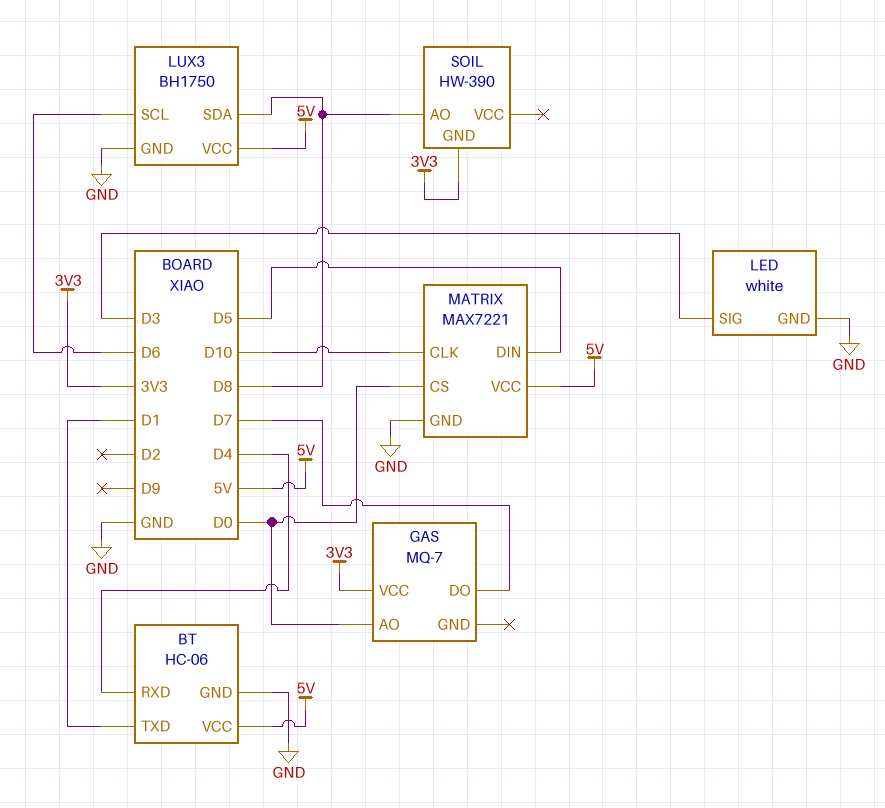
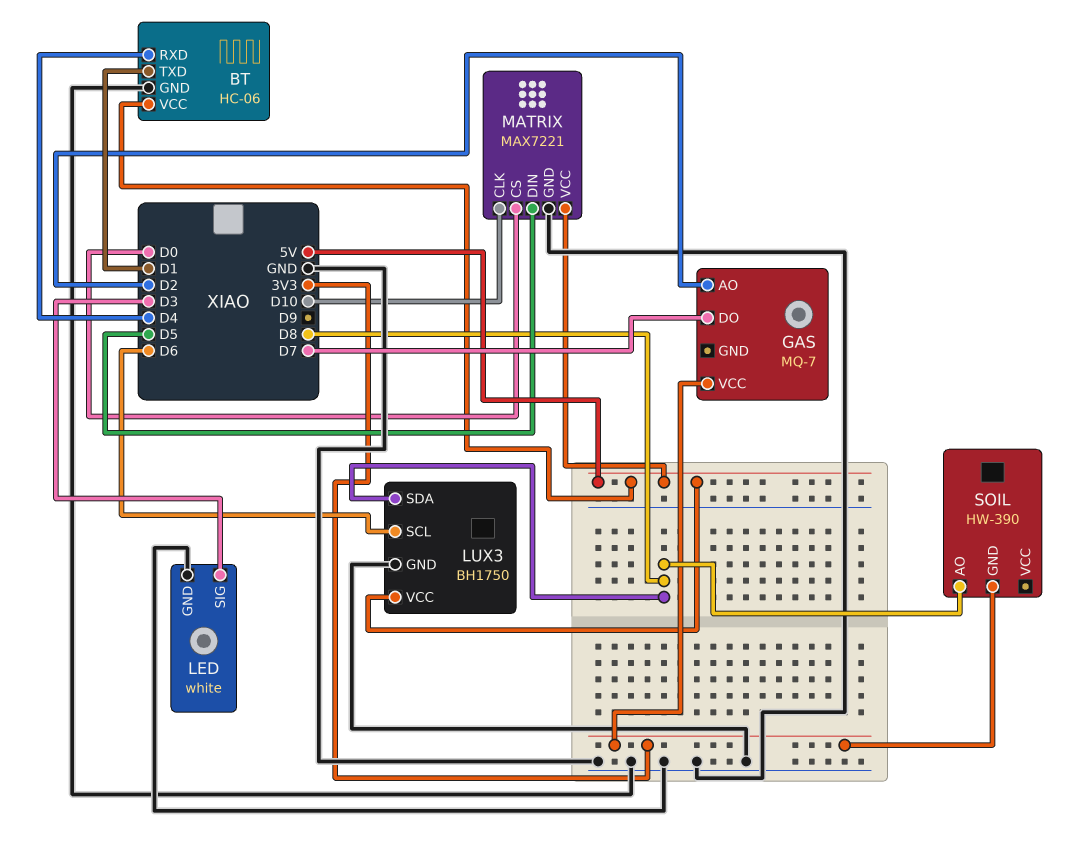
GAS pin AO: D0 -> D2

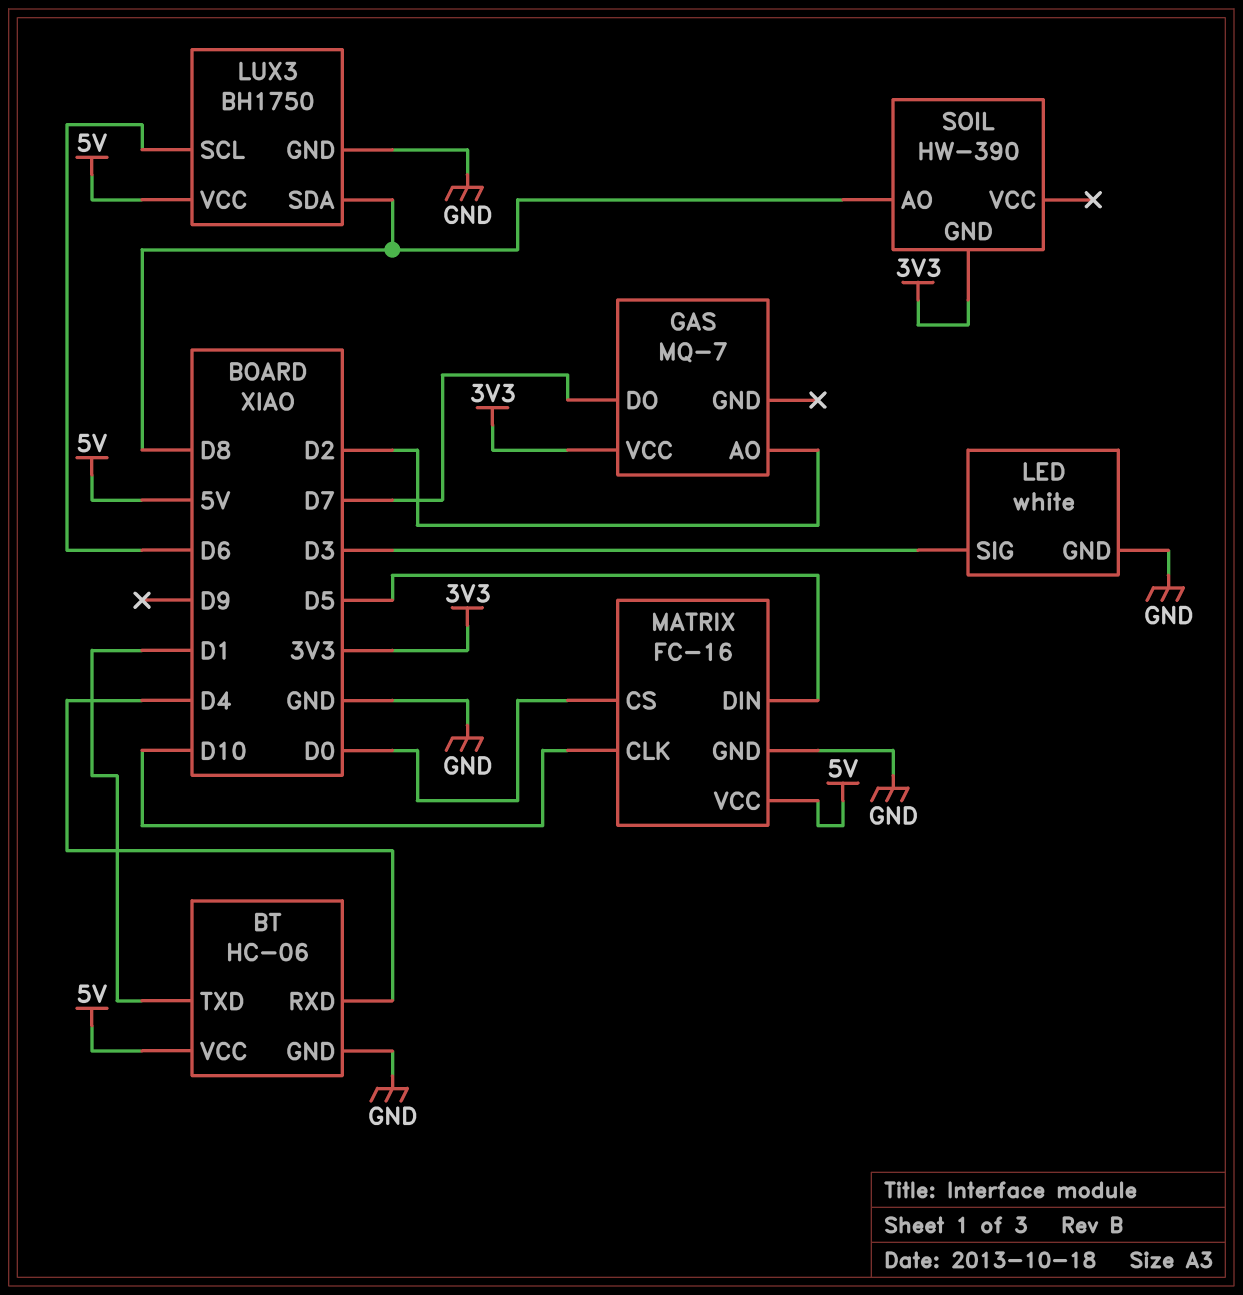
MATRIX: MAX7221 -> FC-16

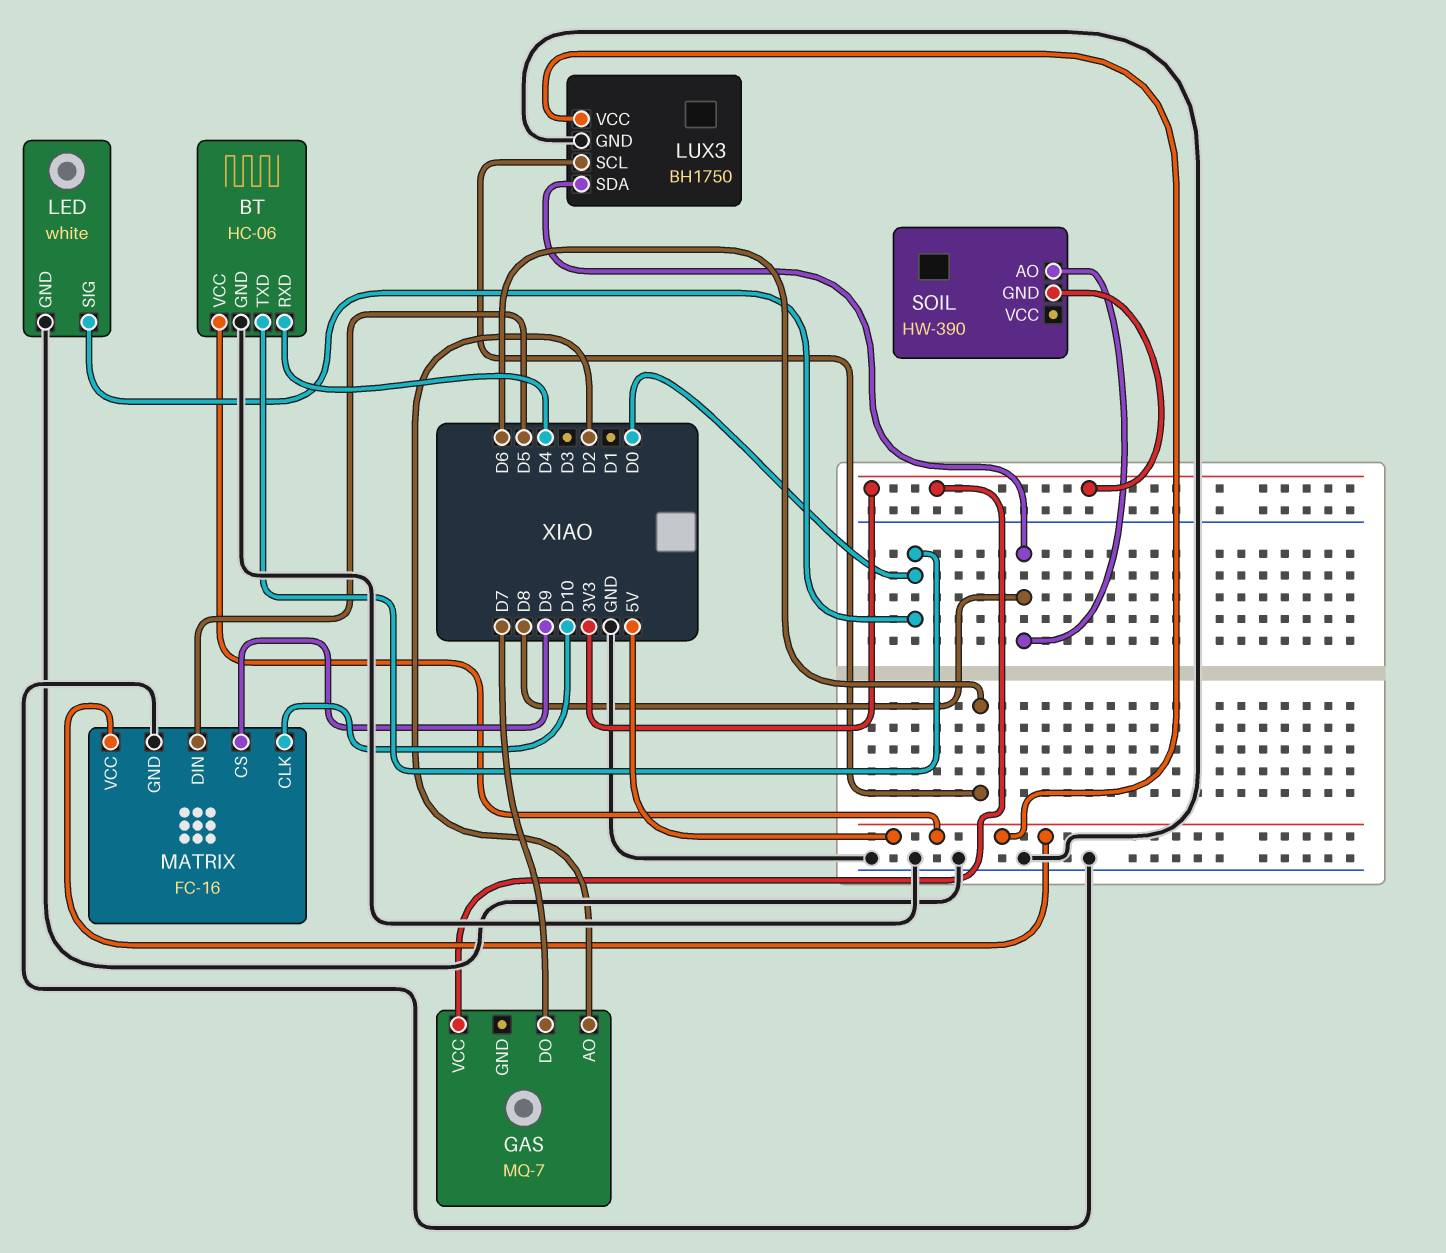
BT pin TXD: D1 -> D0
LED pin SIG: D3 -> D0
MATRIX pin CS: D0 -> D9

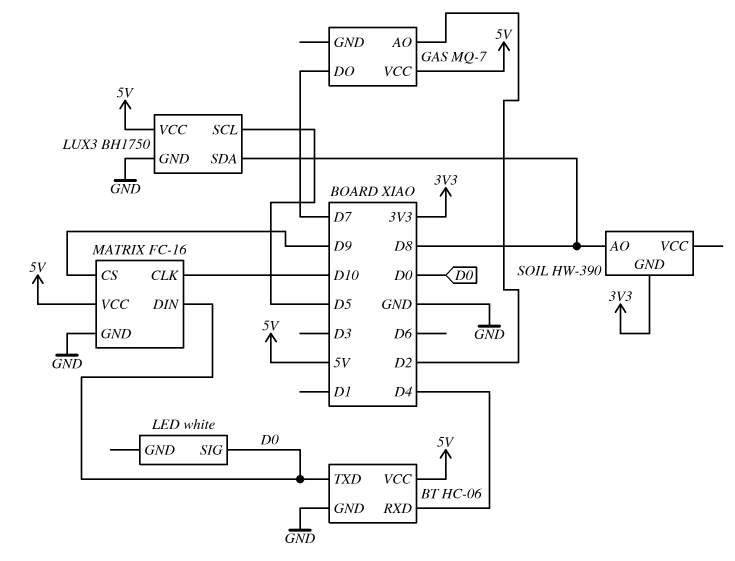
GAS pin VCC: 3V3 -> 5V
LED pin GND: GND -> none
LUX3 pin SCL: D6 -> D5
MATRIX pin DIN: D5 -> D0

